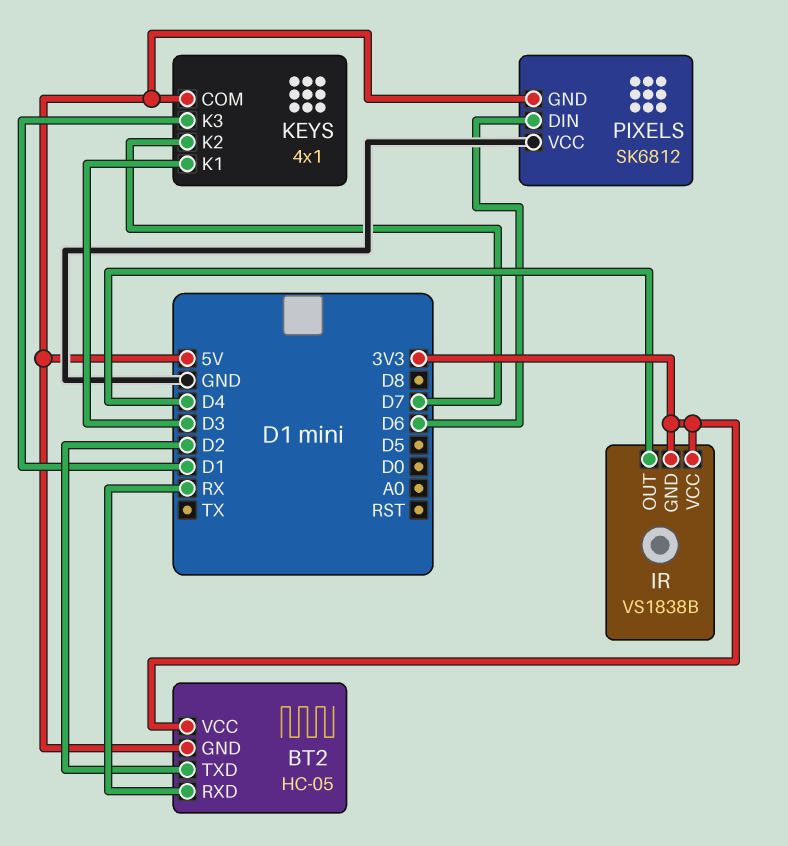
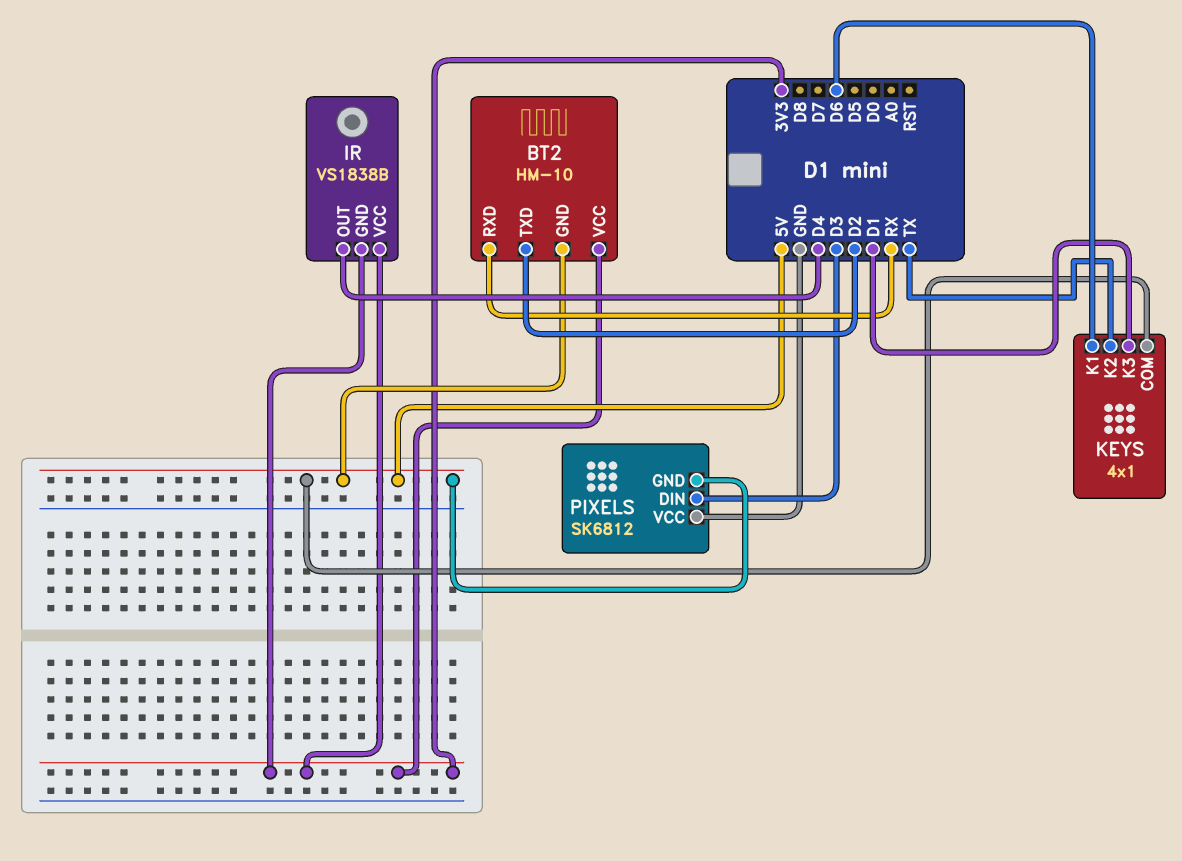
BT2: HC-05 -> HM-10
KEYS pin K1: D3 -> D6
KEYS pin K2: D7 -> TX
PIXELS pin DIN: D6 -> D3

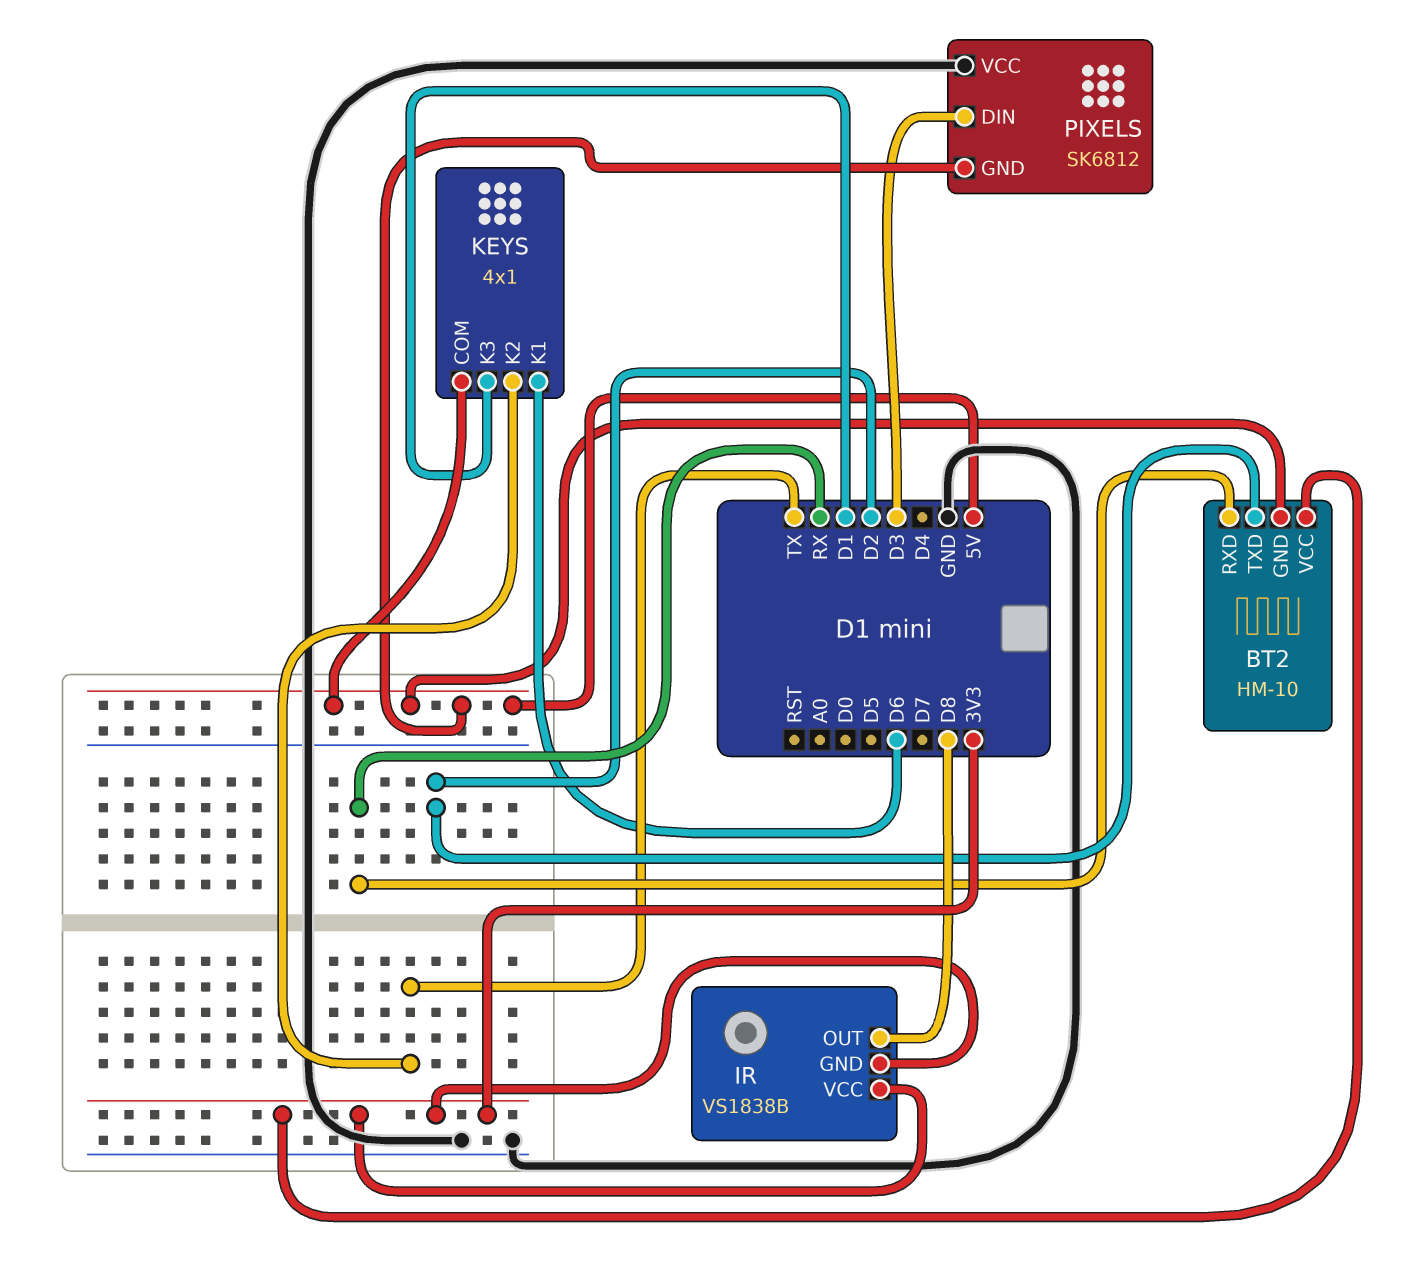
IR pin OUT: D4 -> D8

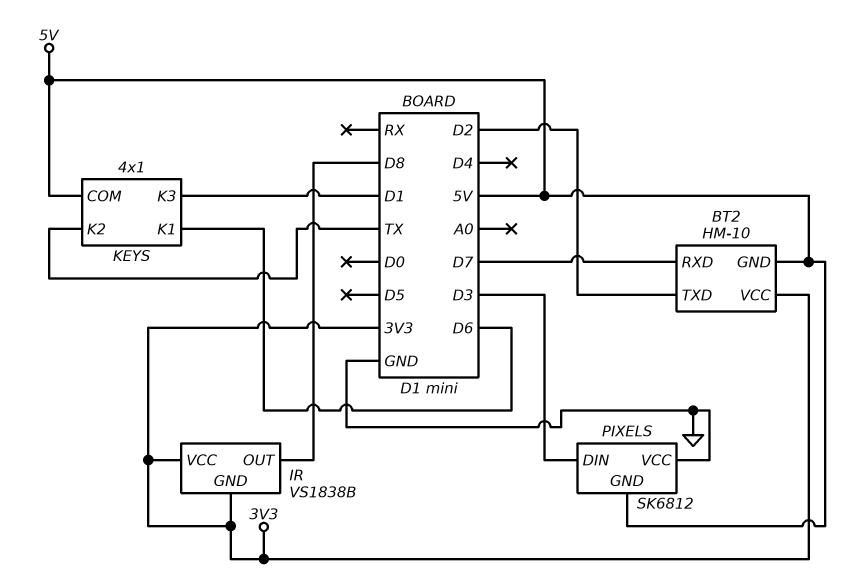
BT2 pin RXD: RX -> D7

